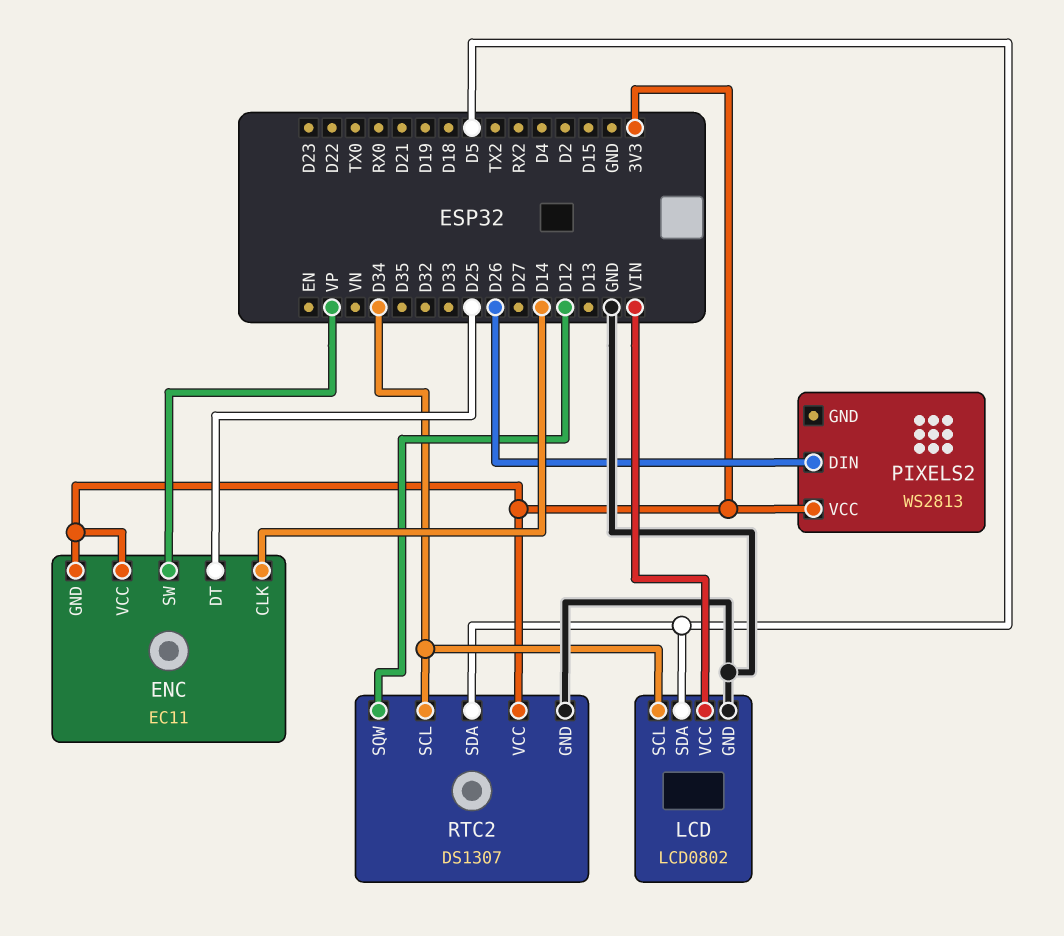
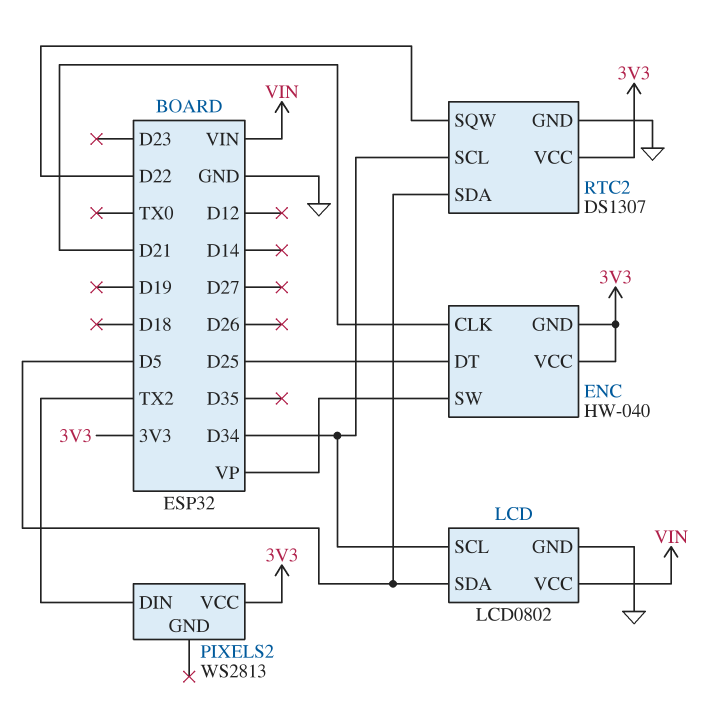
ENC: EC11 -> HW-040
ENC pin CLK: D14 -> D21
PIXELS2 pin DIN: D26 -> TX2
RTC2 pin SQW: D12 -> D22

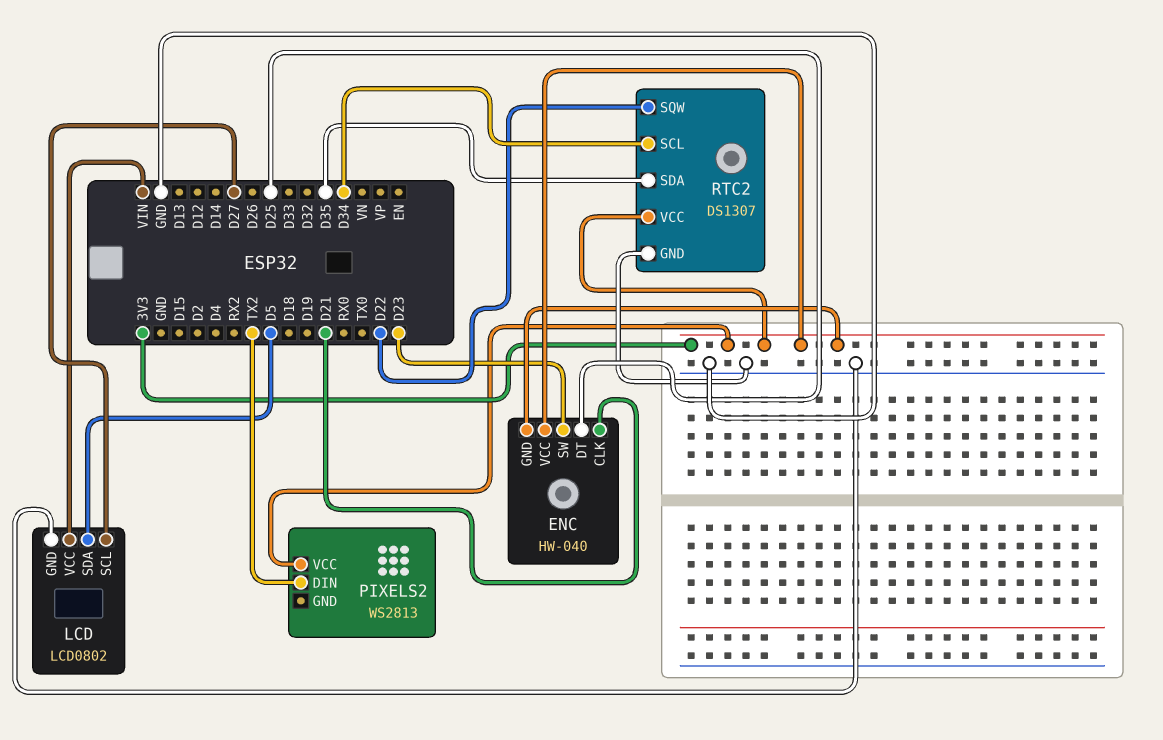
ENC pin SW: VP -> D23
LCD pin SCL: D34 -> D27
RTC2 pin SDA: D5 -> D35

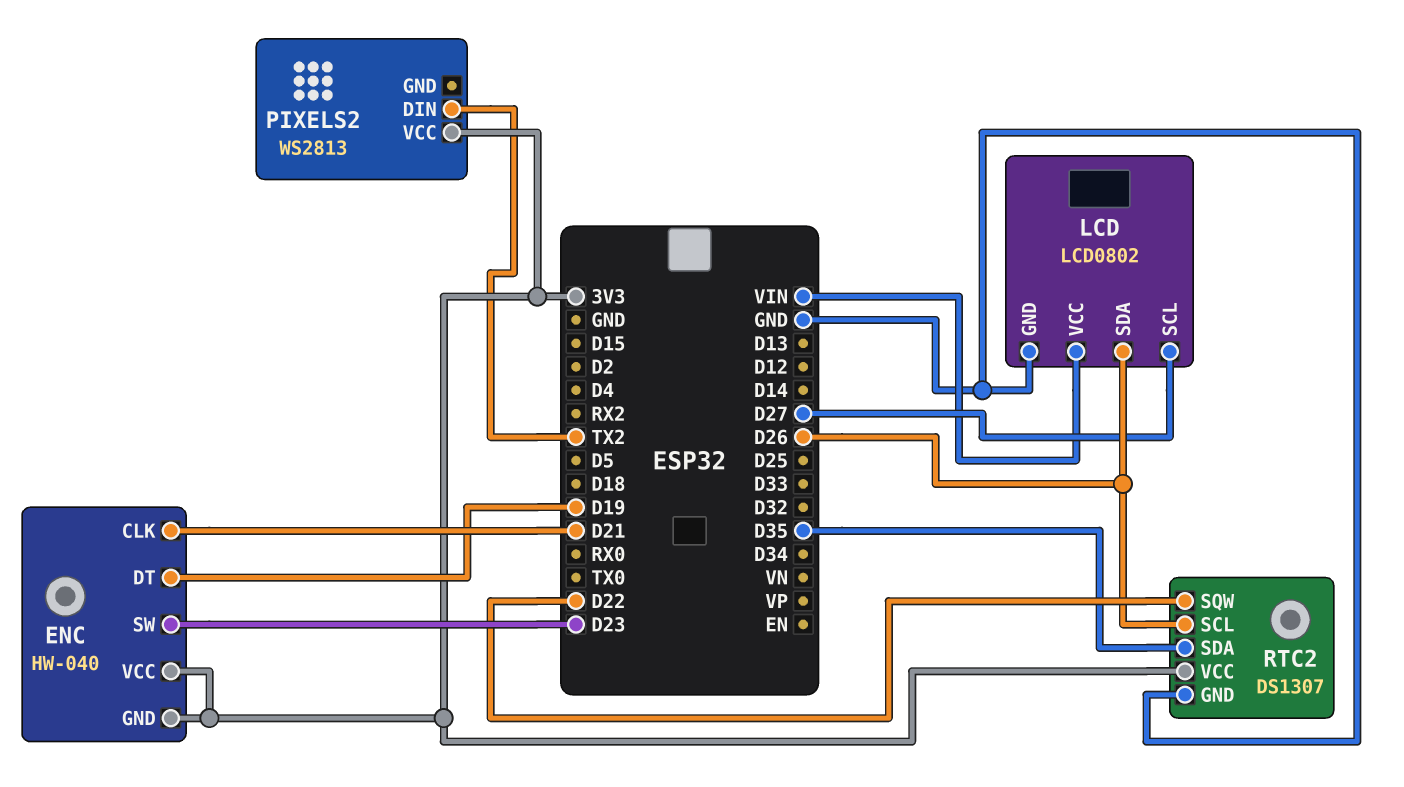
ENC pin DT: D25 -> D19
LCD pin SDA: D5 -> D26
RTC2 pin SCL: D34 -> D26

